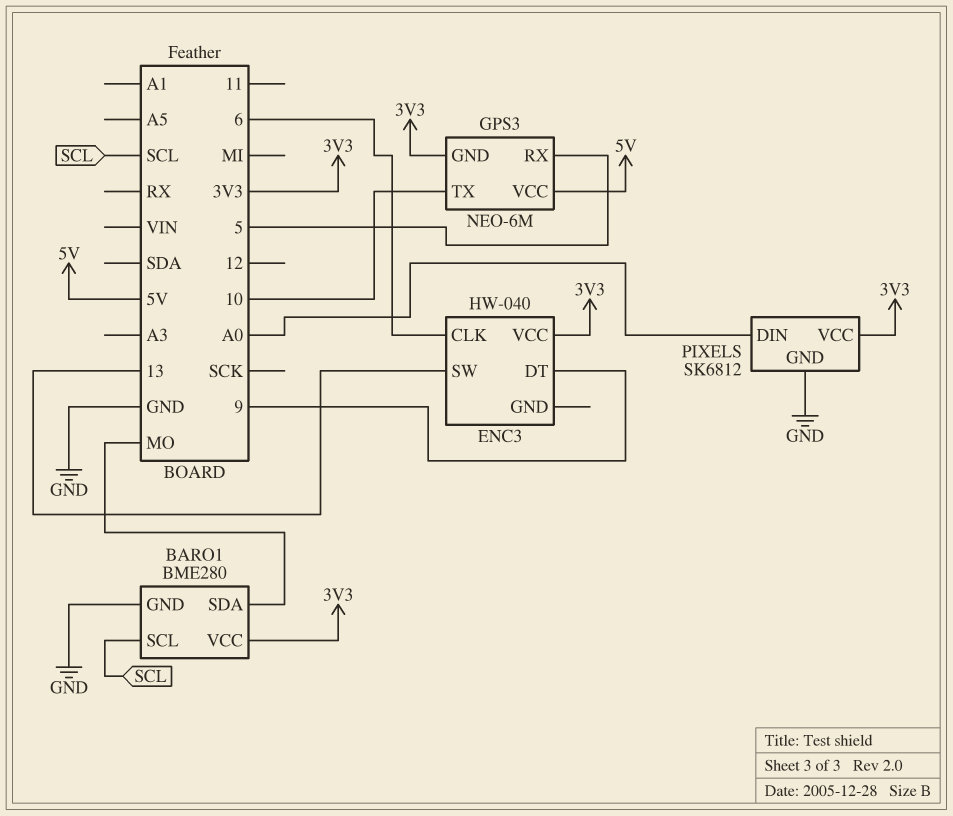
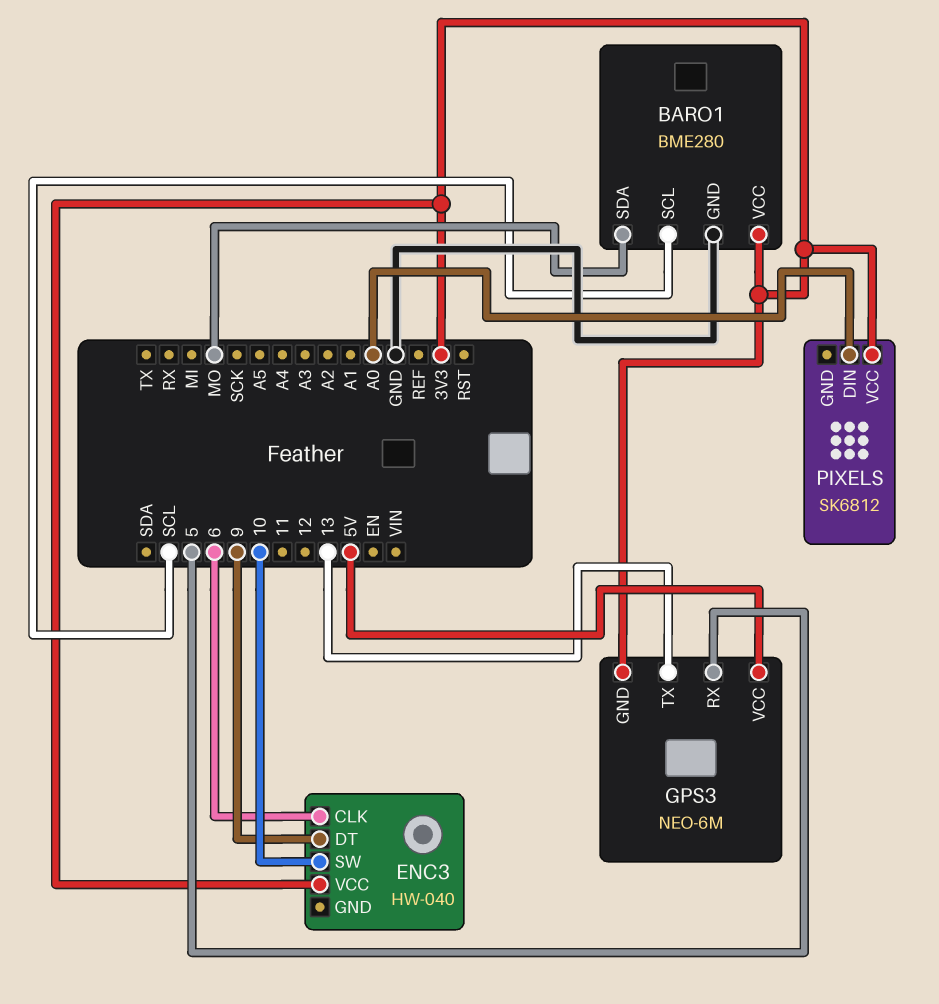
ENC3 pin SW: 13 -> 10
GPS3 pin TX: 10 -> 13
PIXELS pin GND: GND -> none

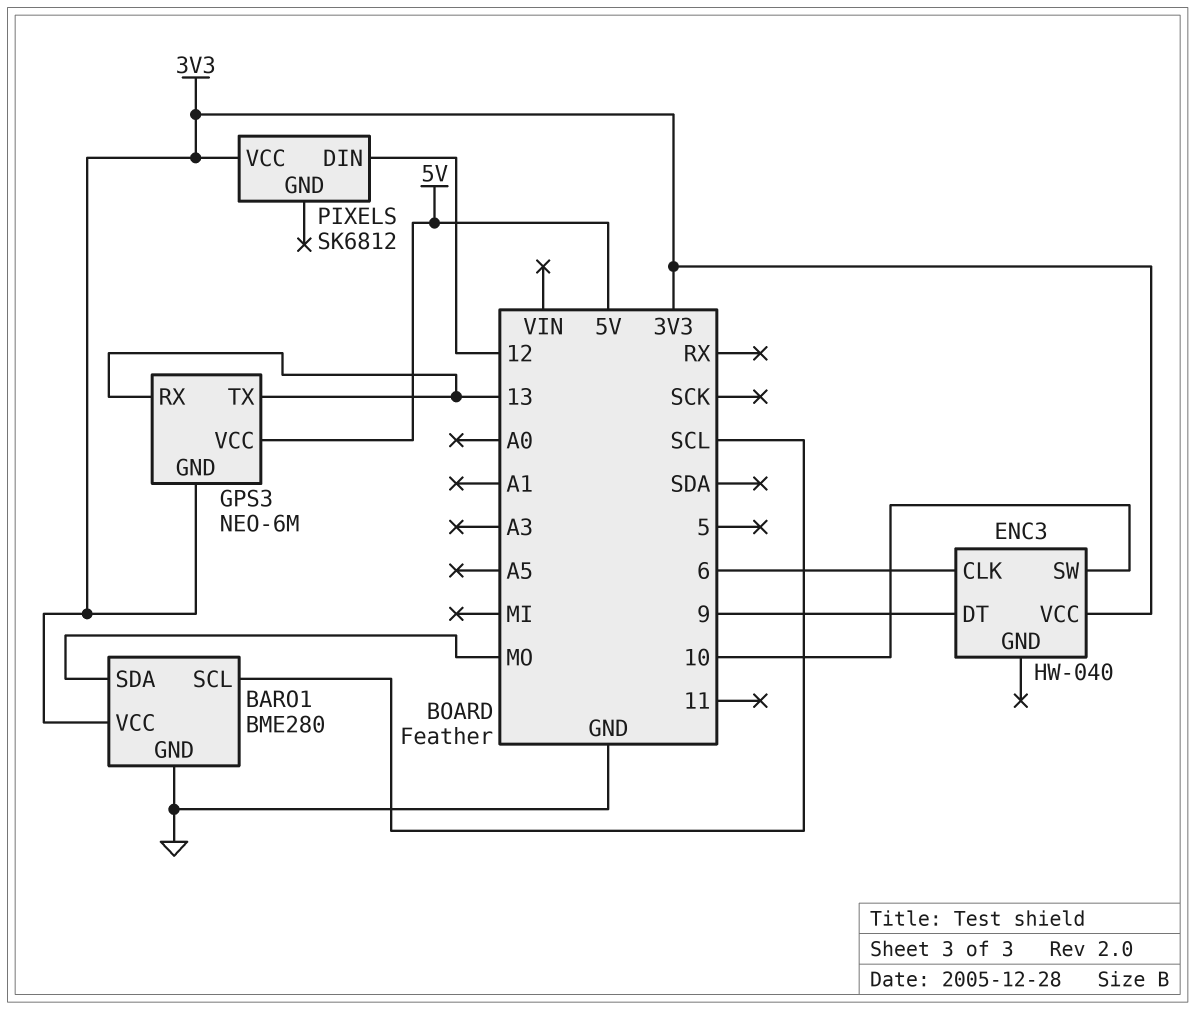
GPS3 pin RX: 5 -> 13
PIXELS pin DIN: A0 -> 12

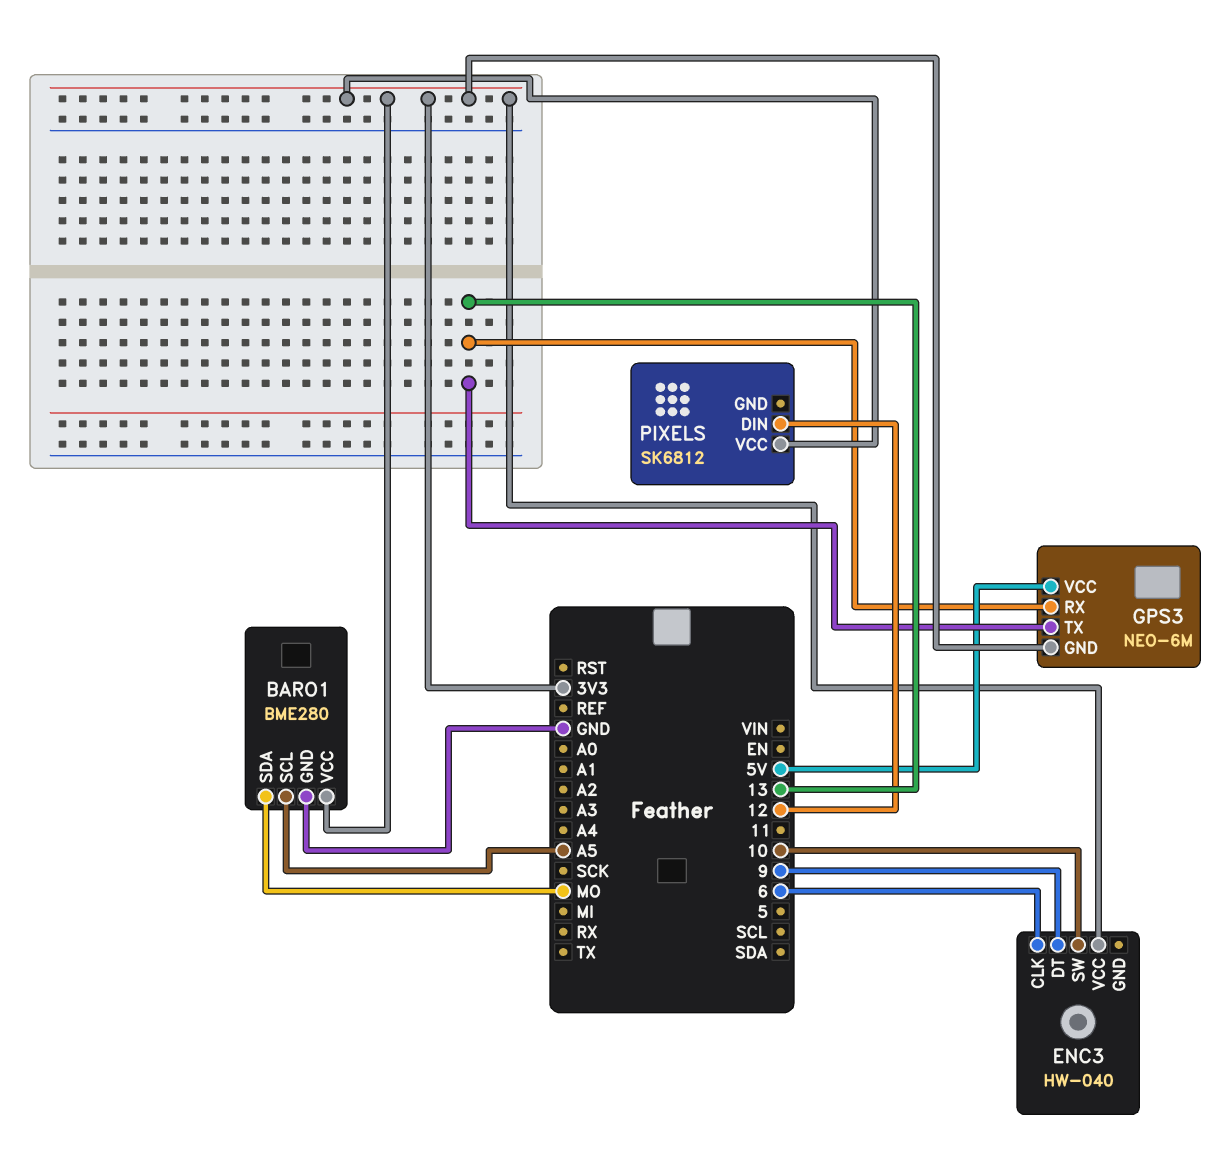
BARO1 pin SCL: SCL -> A5

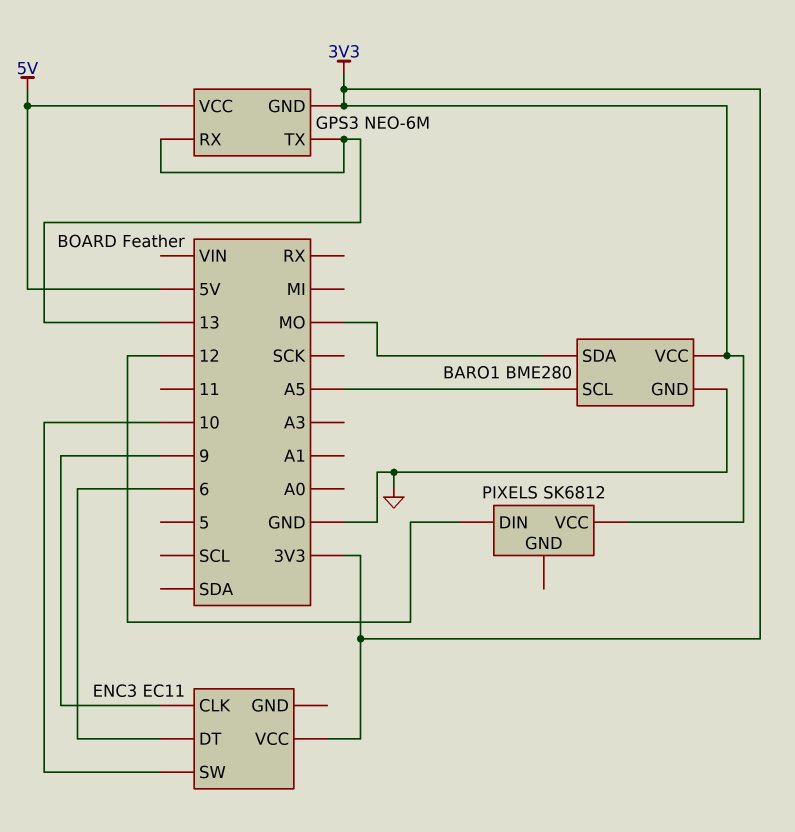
ENC3: HW-040 -> EC11
ENC3 pin CLK: 6 -> 9
ENC3 pin DT: 9 -> 6

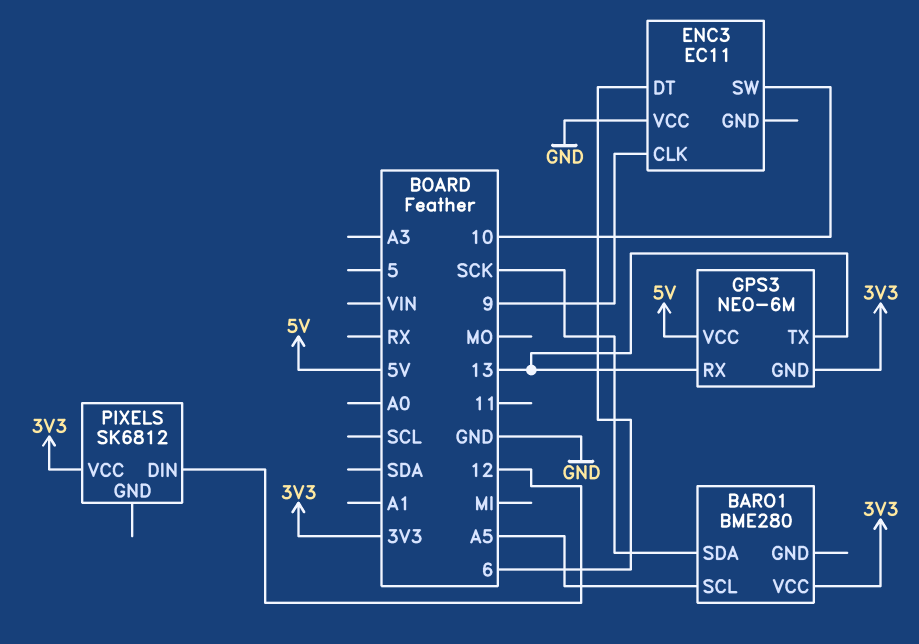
BARO1 pin GND: GND -> none
BARO1 pin SDA: MO -> SCK
ENC3 pin VCC: 3V3 -> GND

